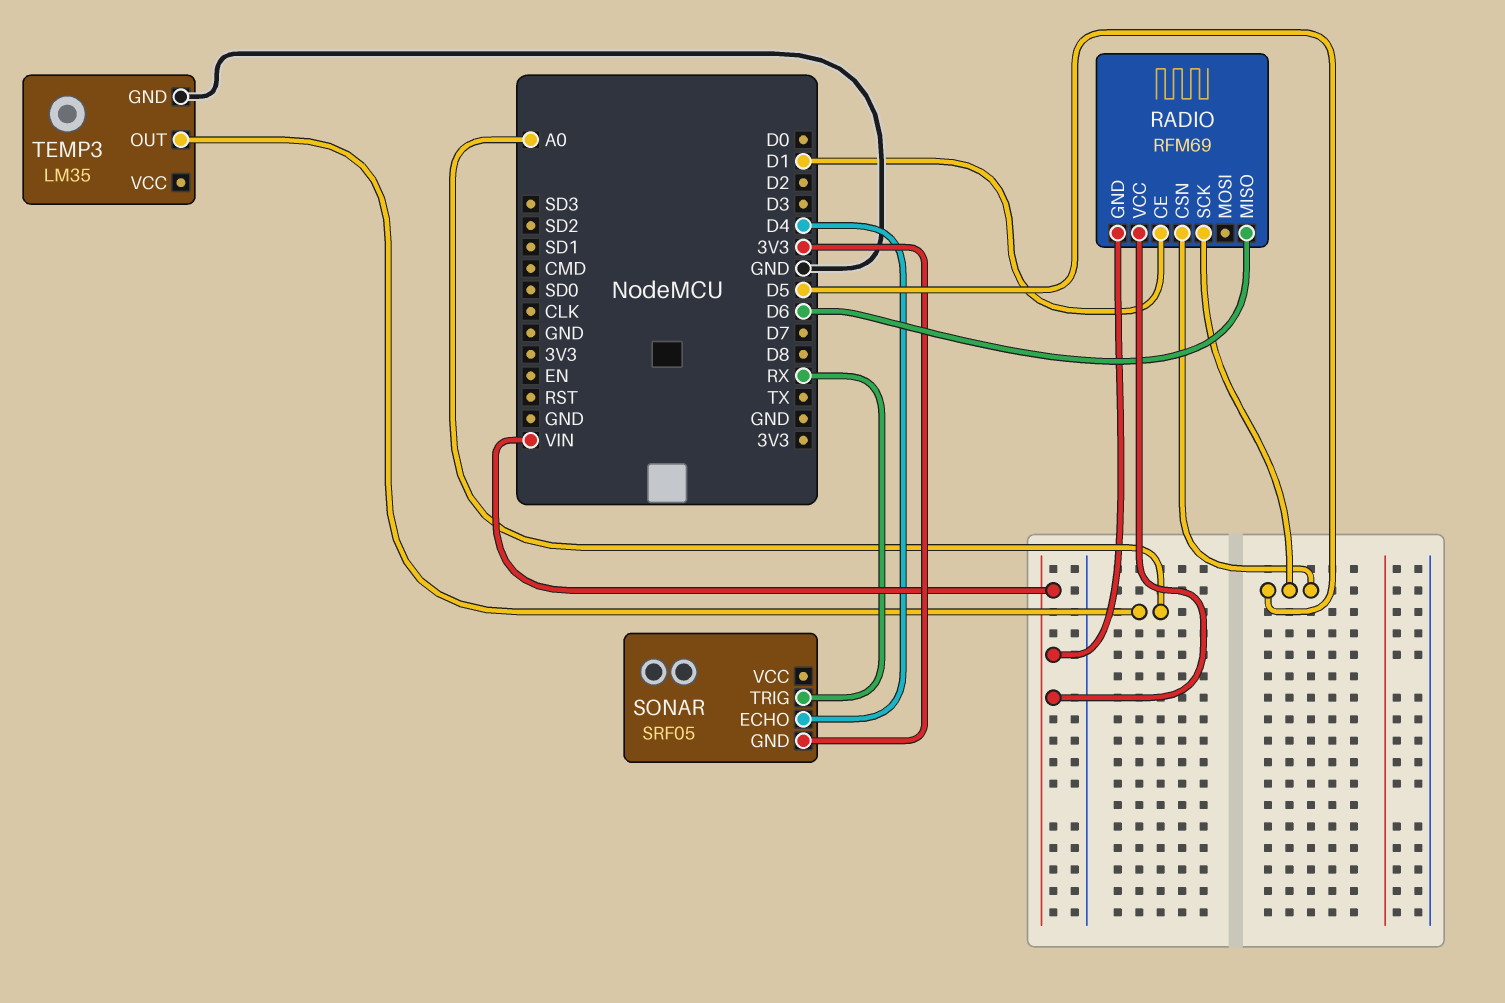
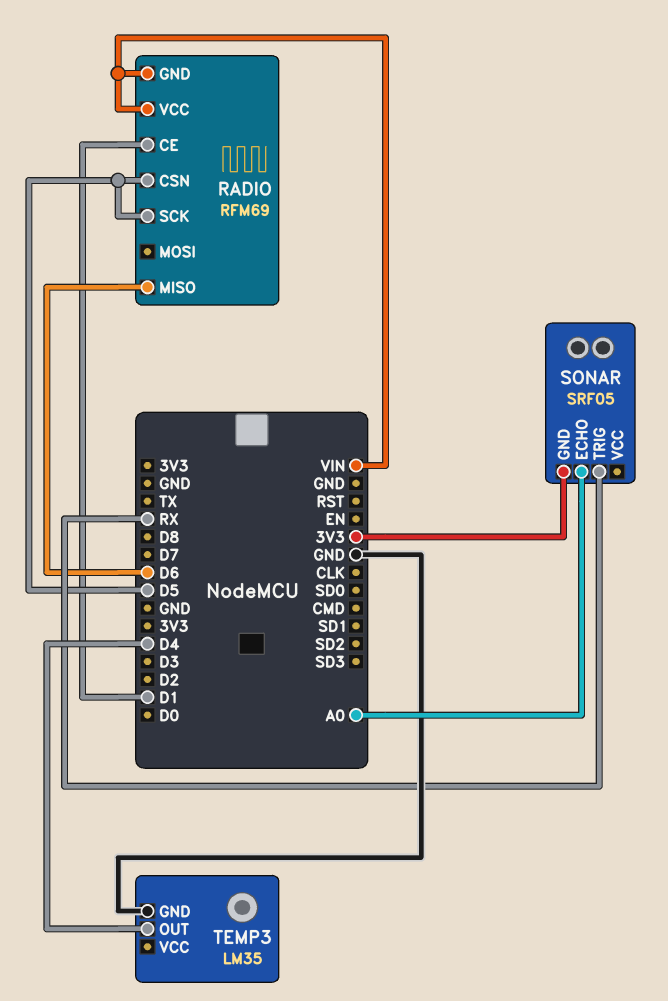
SONAR pin ECHO: D4 -> A0
TEMP3 pin OUT: A0 -> D4

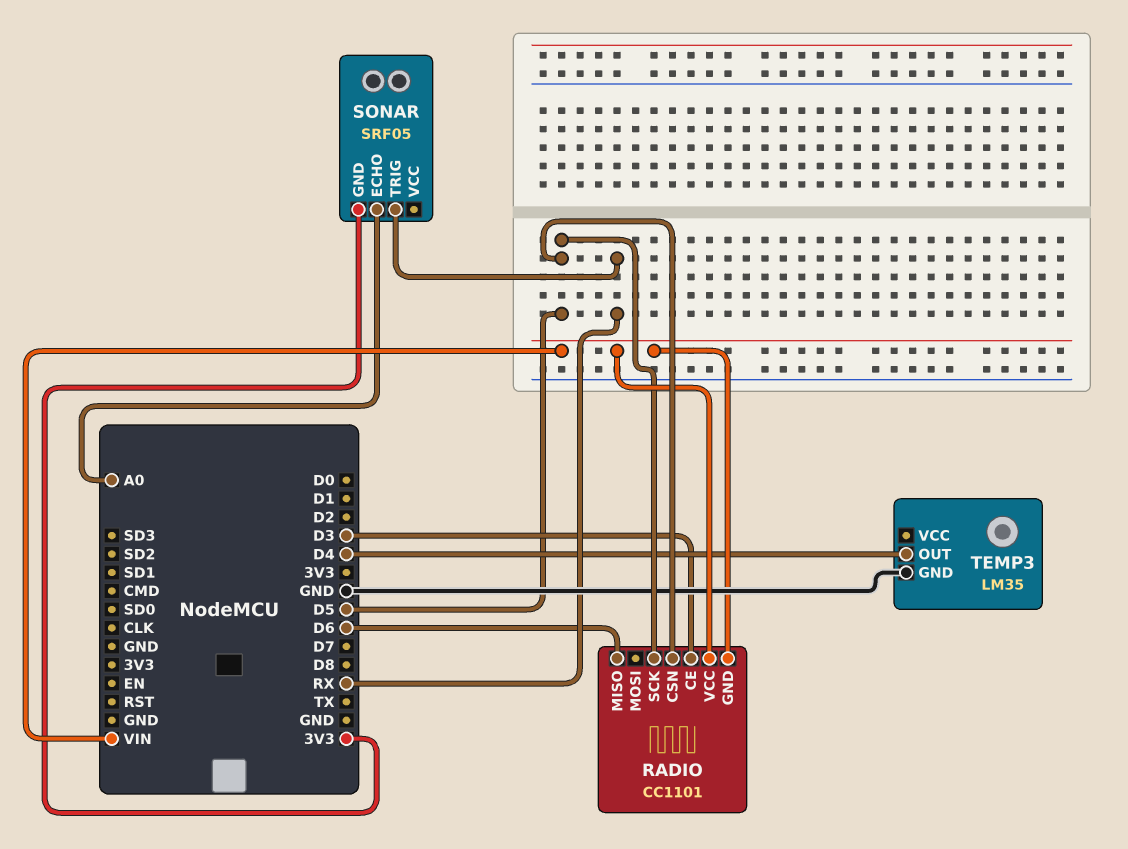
RADIO: RFM69 -> CC1101
RADIO pin CE: D1 -> D3

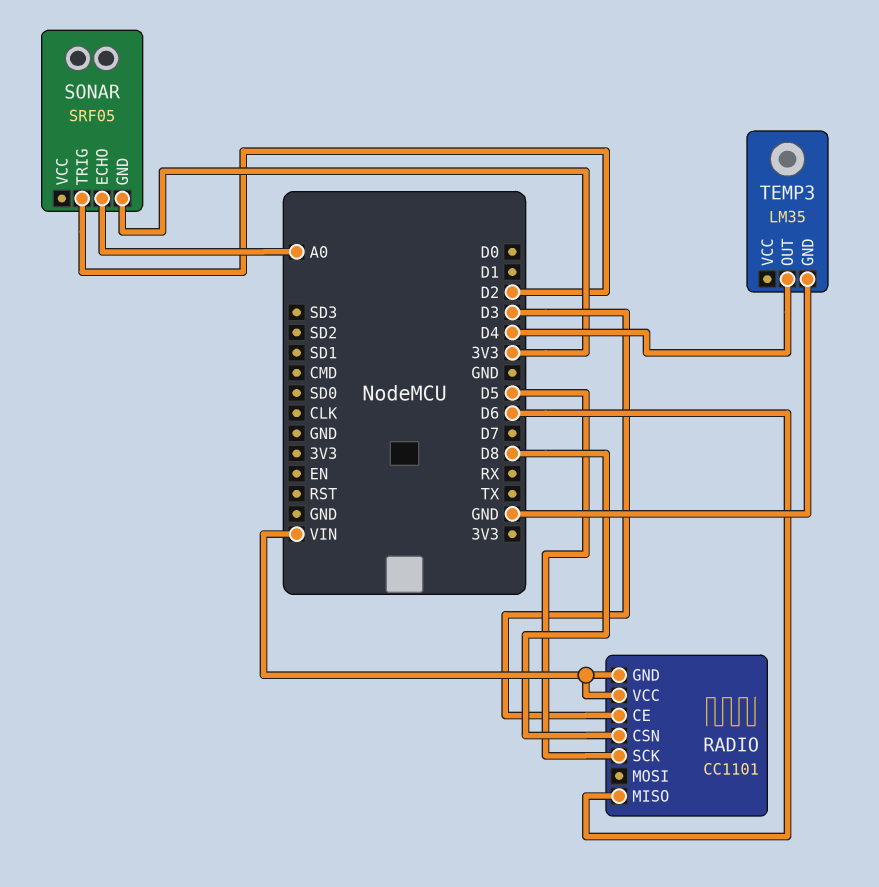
RADIO pin CSN: D5 -> D8
SONAR pin TRIG: RX -> D2

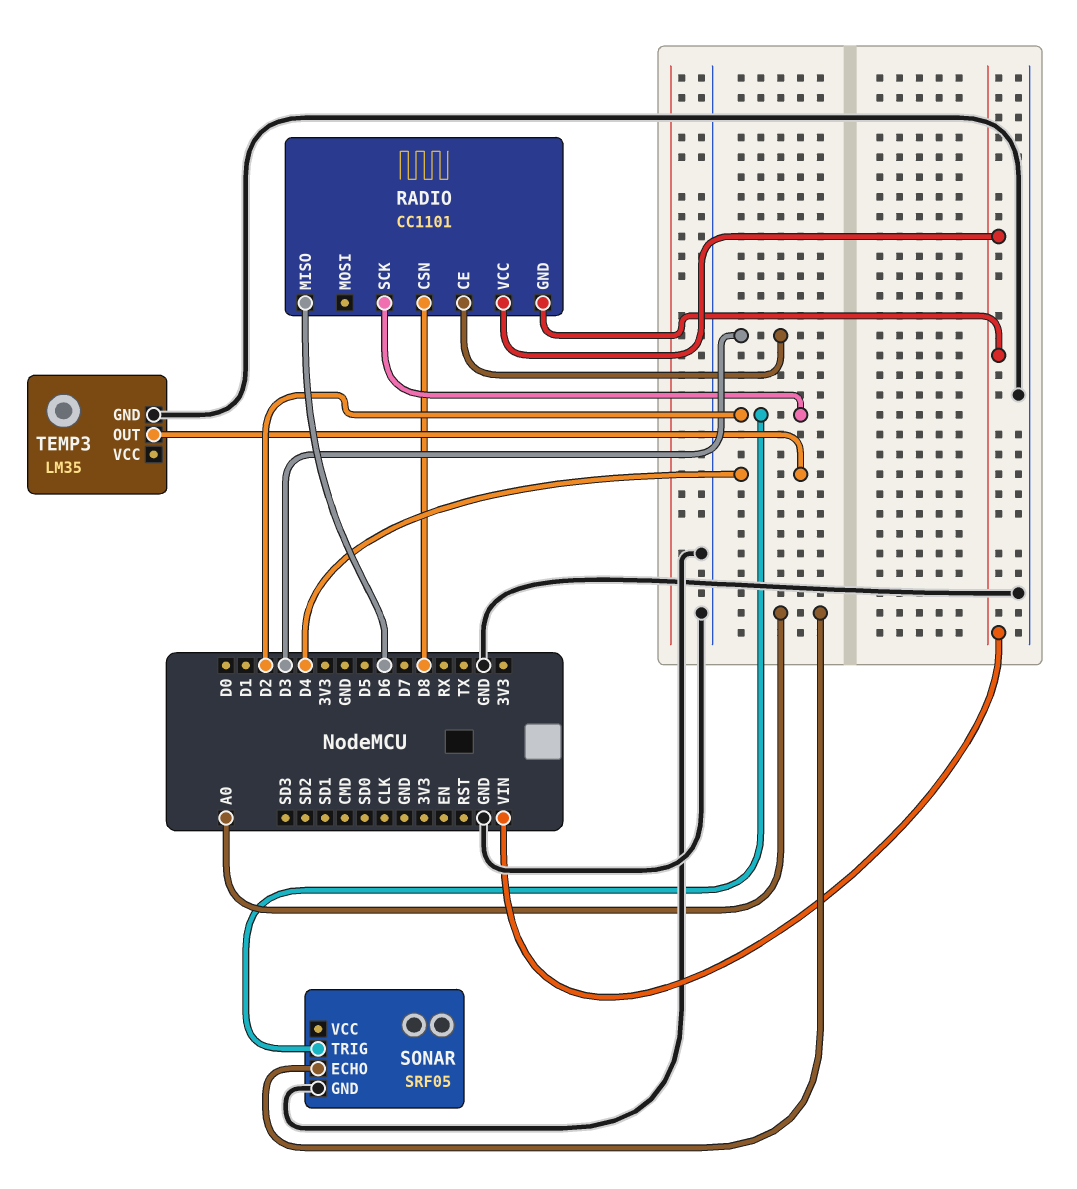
RADIO pin SCK: D5 -> D2
SONAR pin GND: 3V3 -> GND

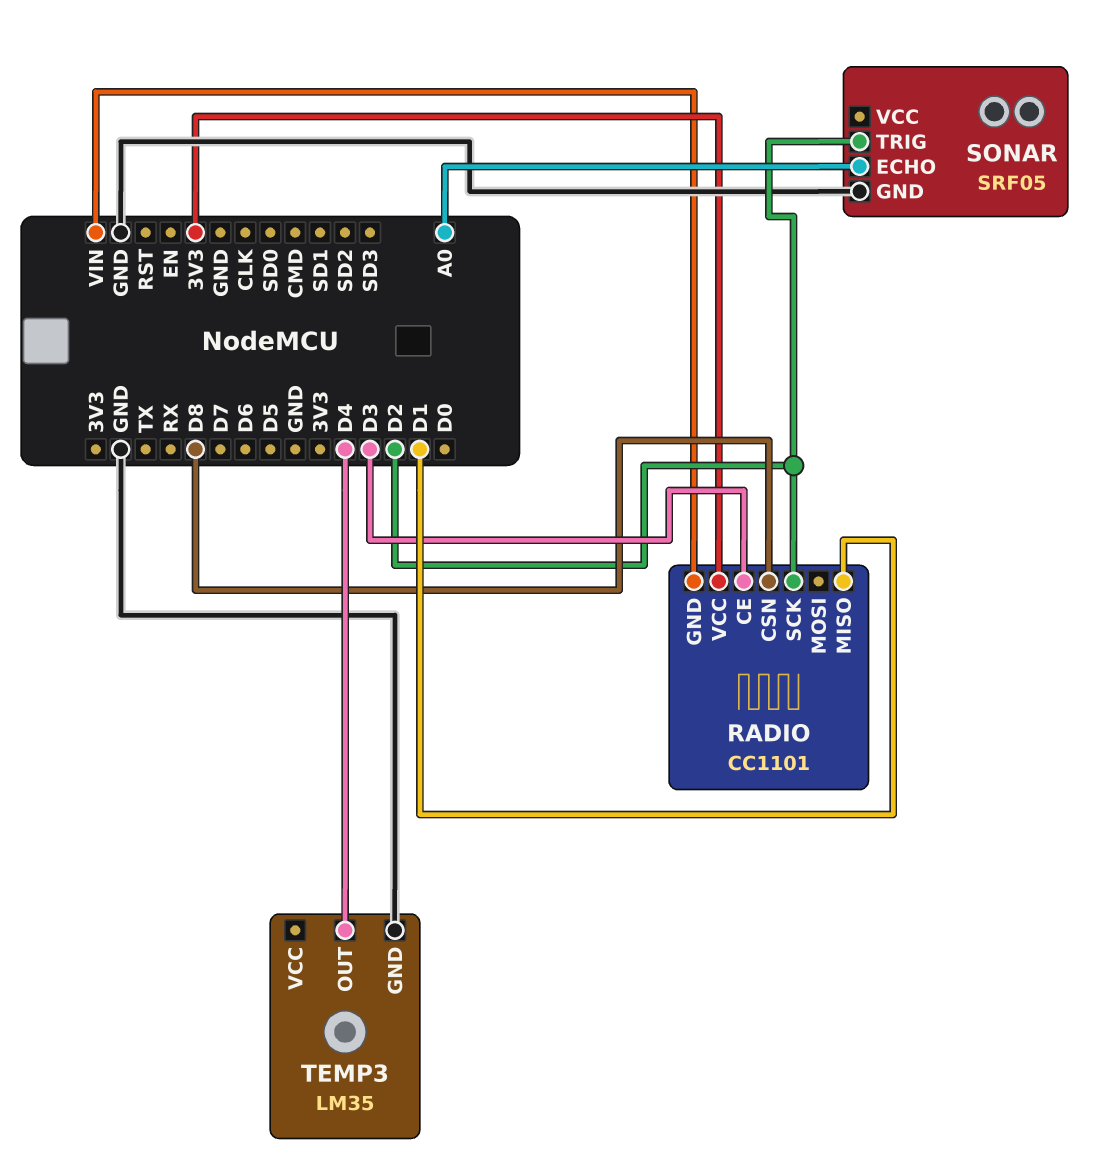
RADIO pin MISO: D6 -> D1
RADIO pin VCC: VIN -> 3V3

